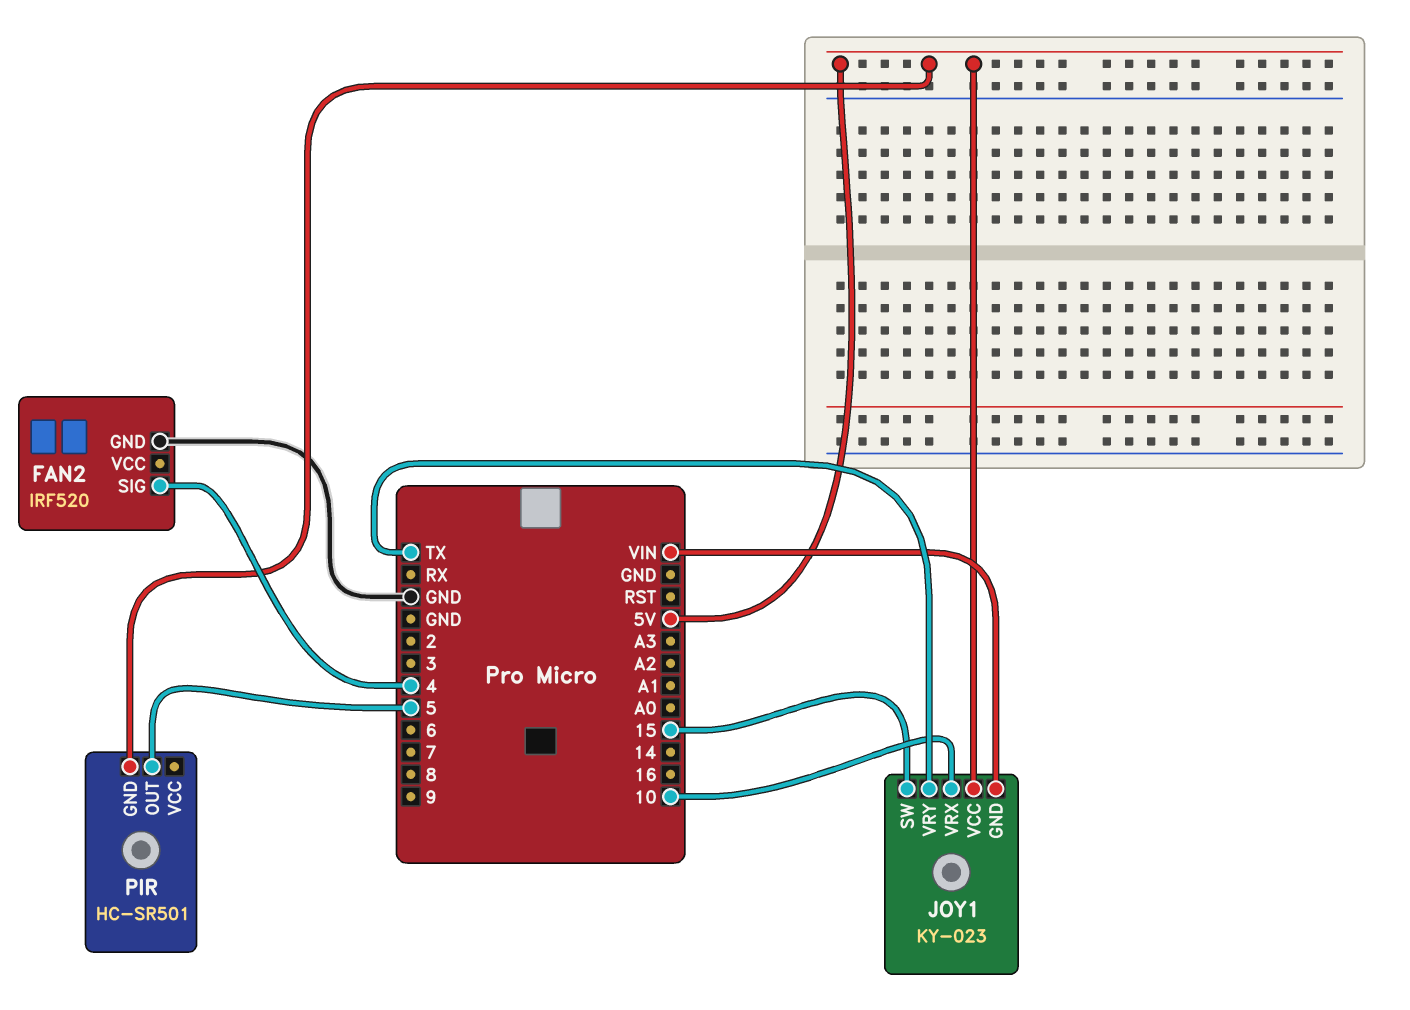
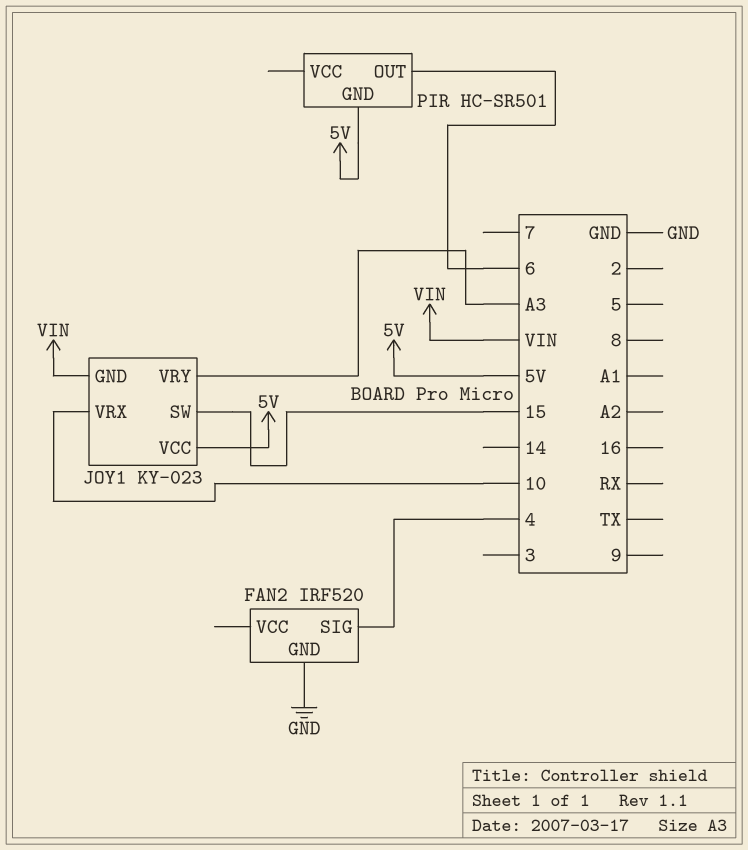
JOY1 pin VRY: TX -> A3
PIR pin OUT: 5 -> 6

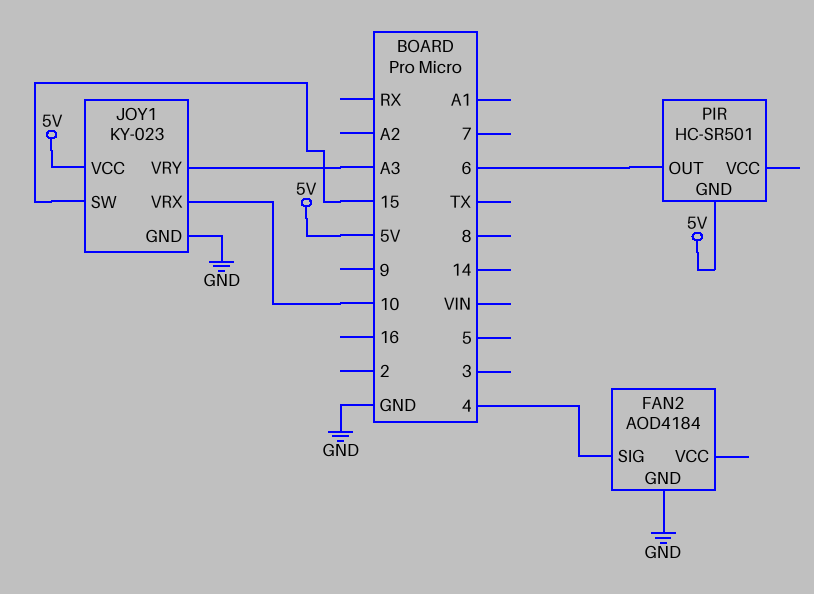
FAN2: IRF520 -> AOD4184
JOY1 pin GND: VIN -> GND

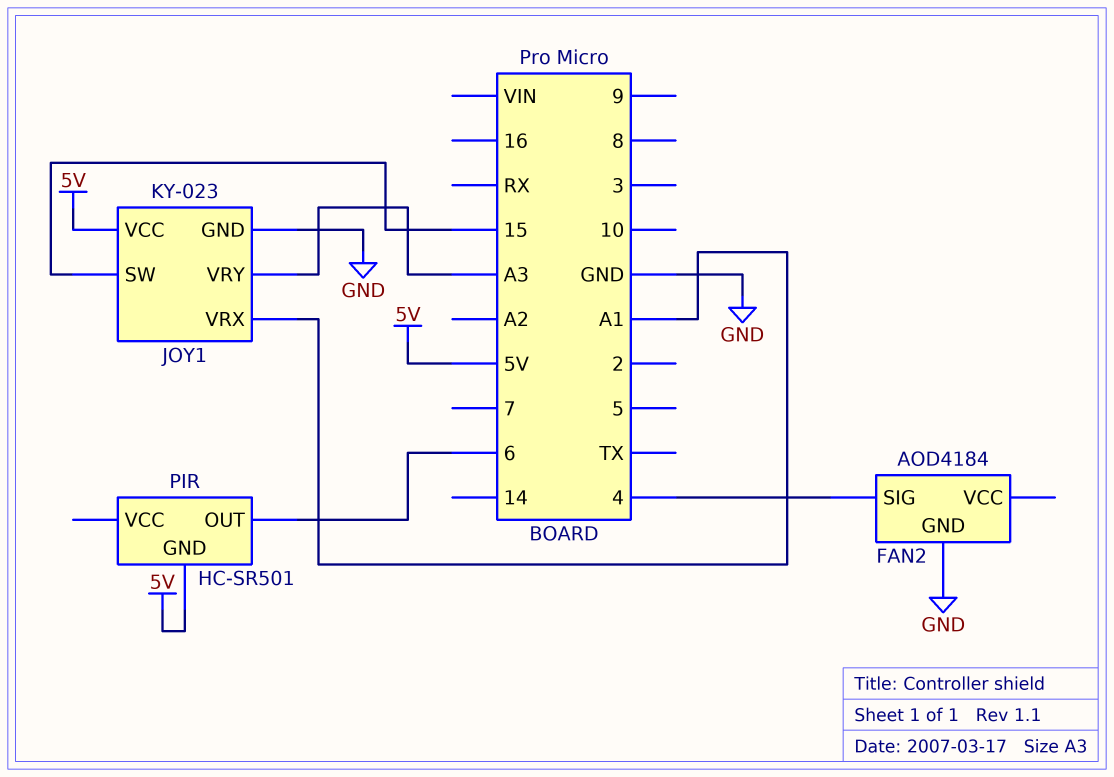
JOY1 pin VRX: 10 -> A1

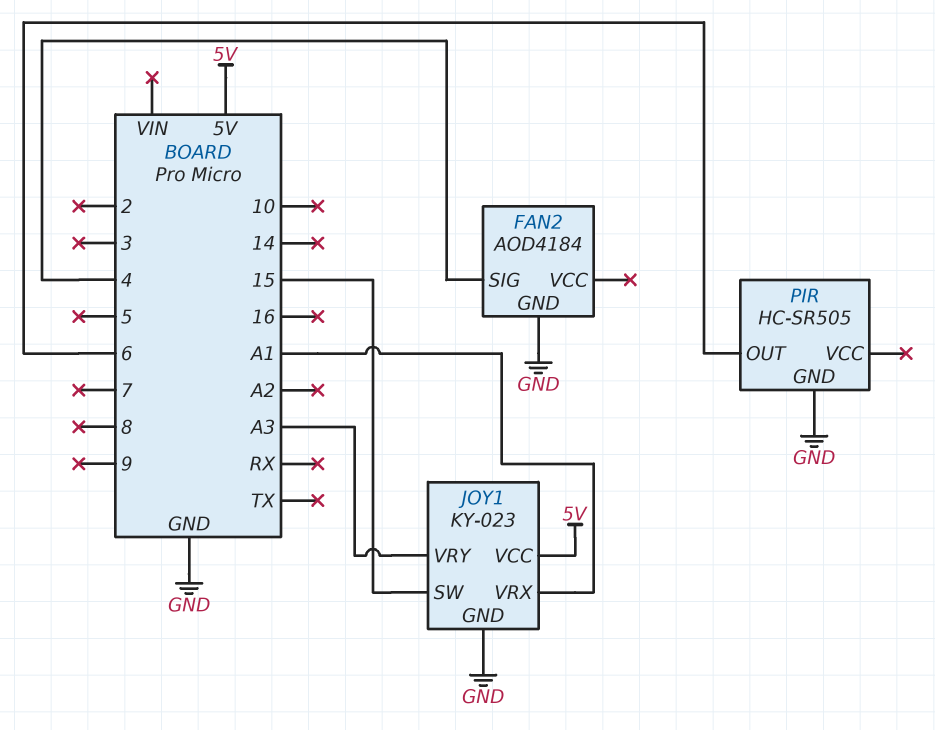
PIR: HC-SR501 -> HC-SR505
PIR pin GND: 5V -> GND

